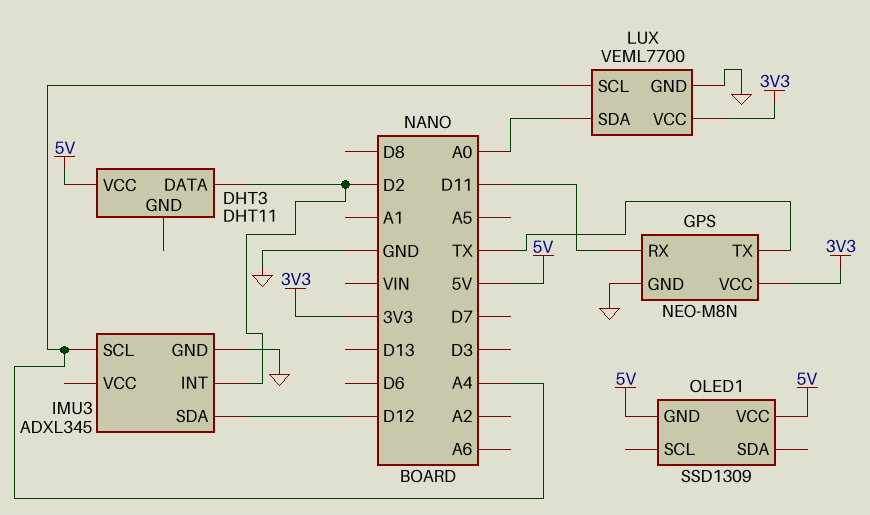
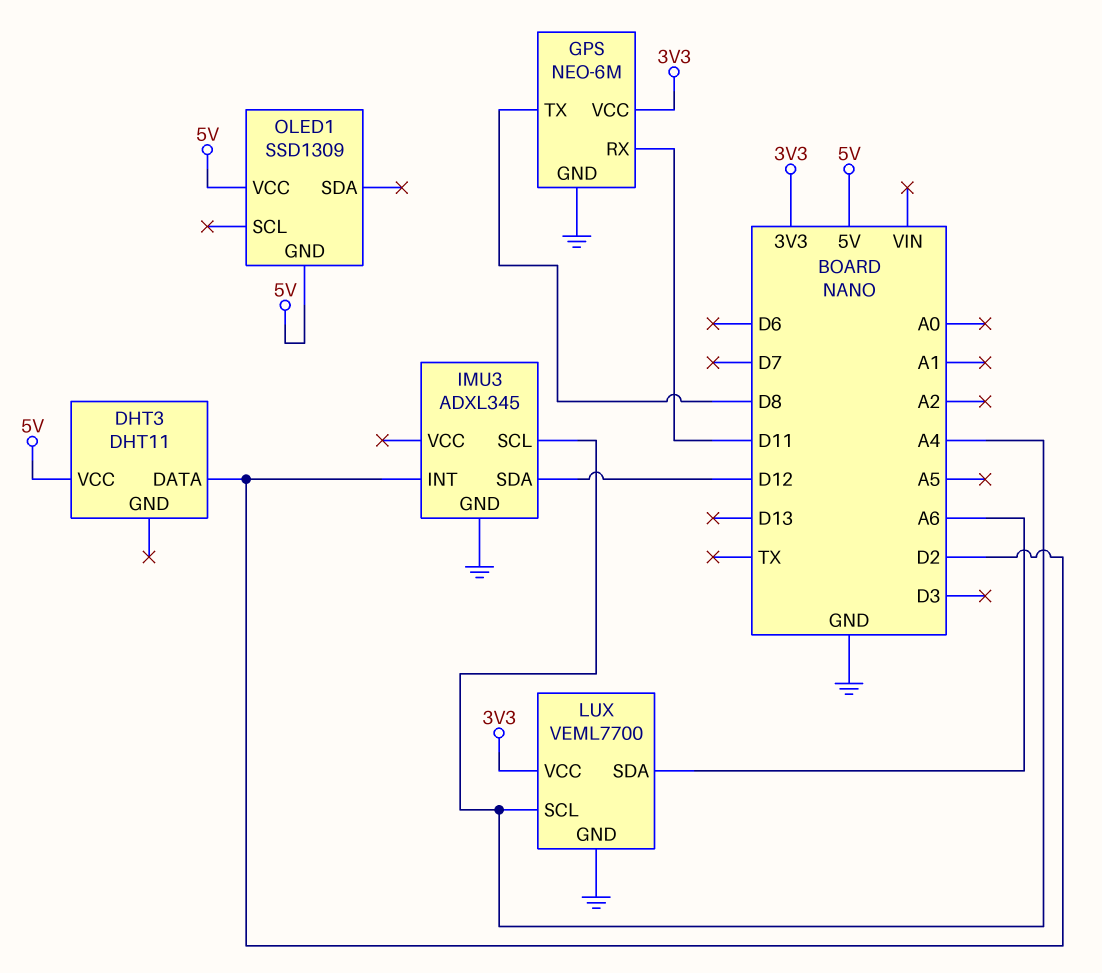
GPS: NEO-M8N -> NEO-6M
GPS pin TX: TX -> D8
LUX pin SDA: A0 -> A6

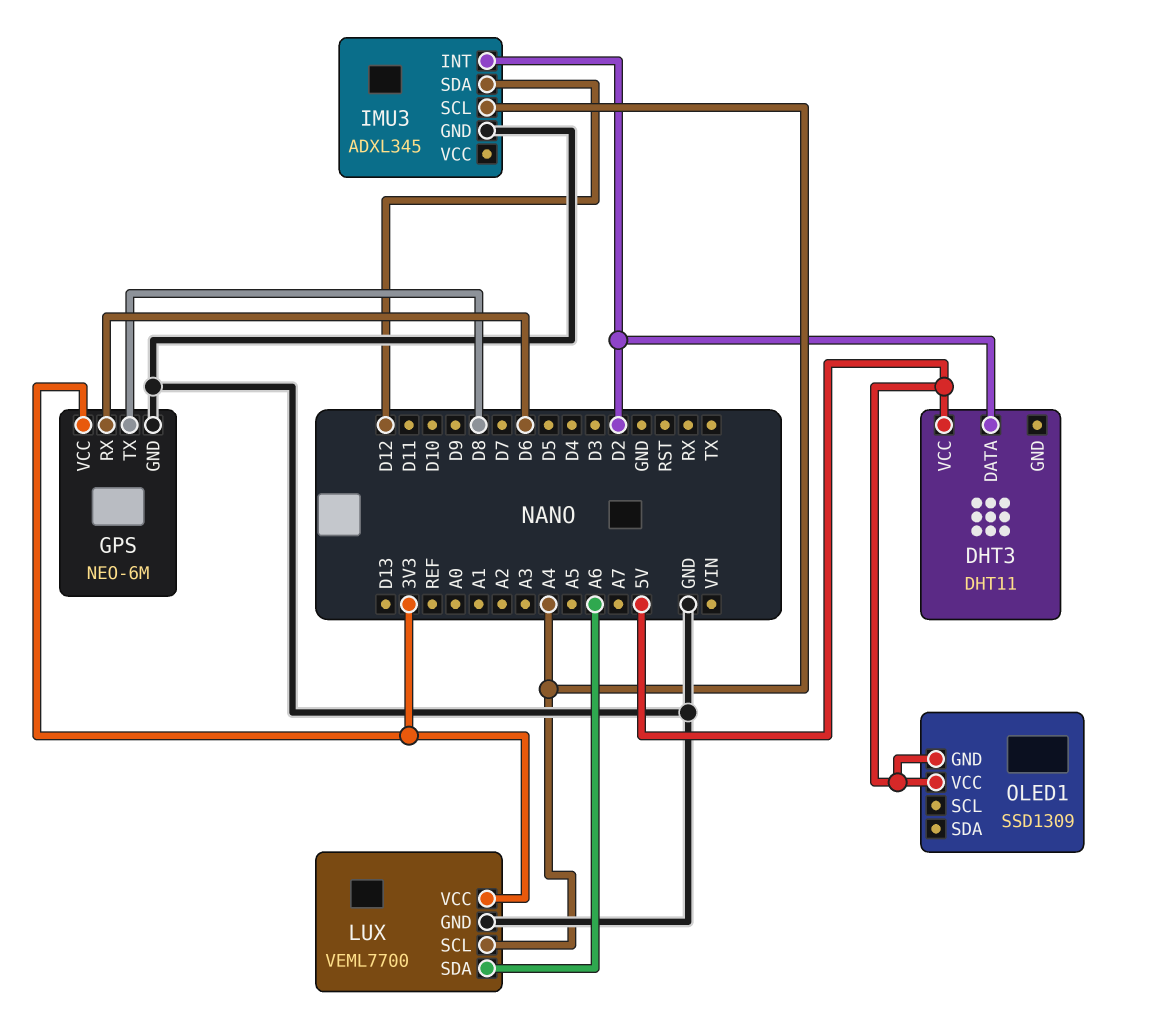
GPS pin RX: D11 -> D6

